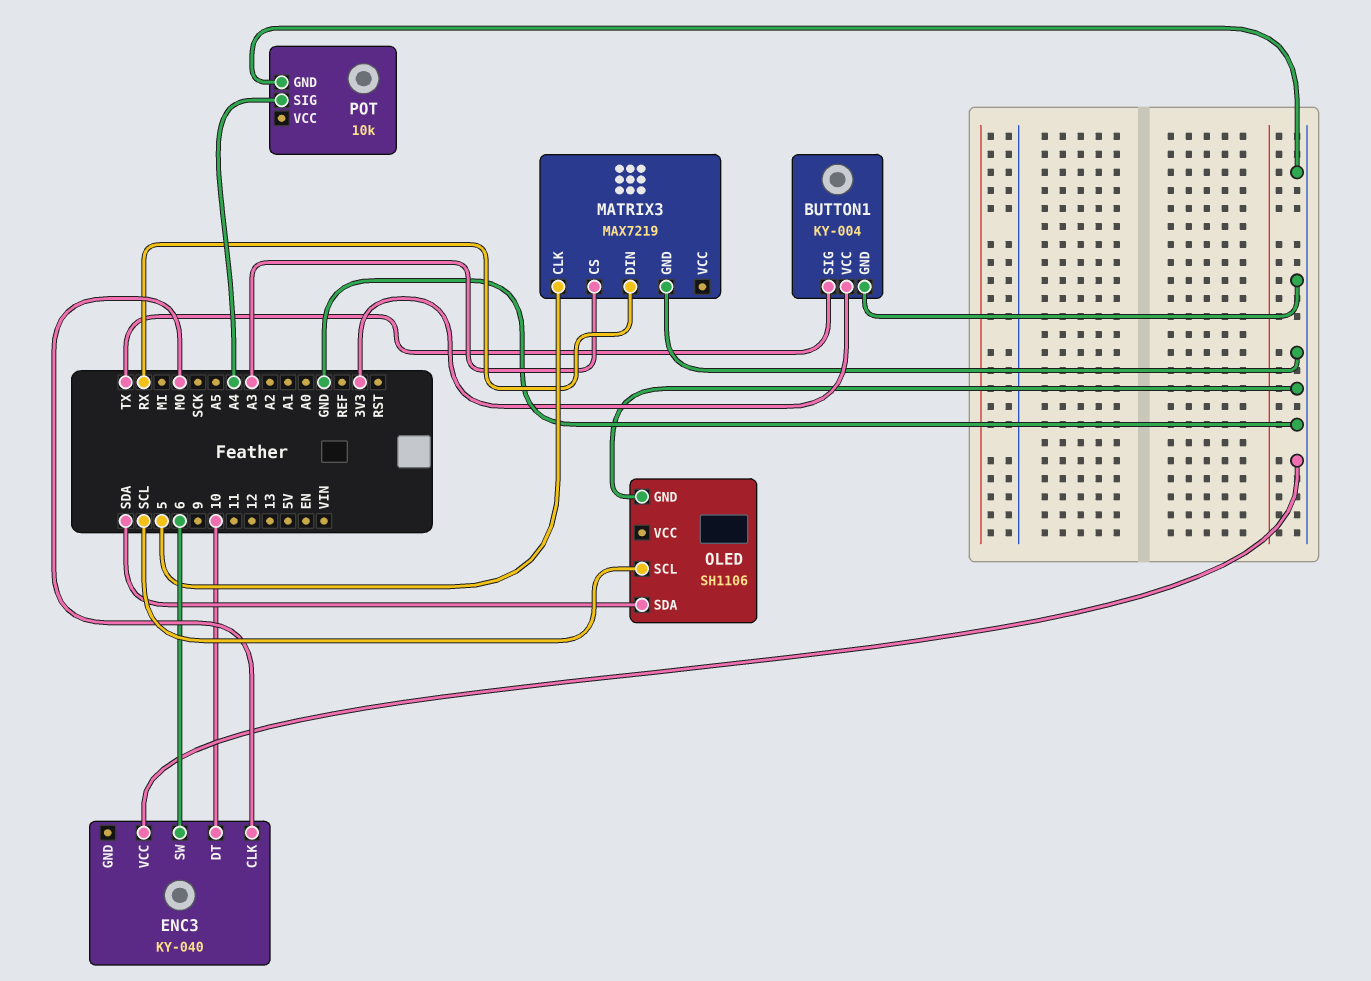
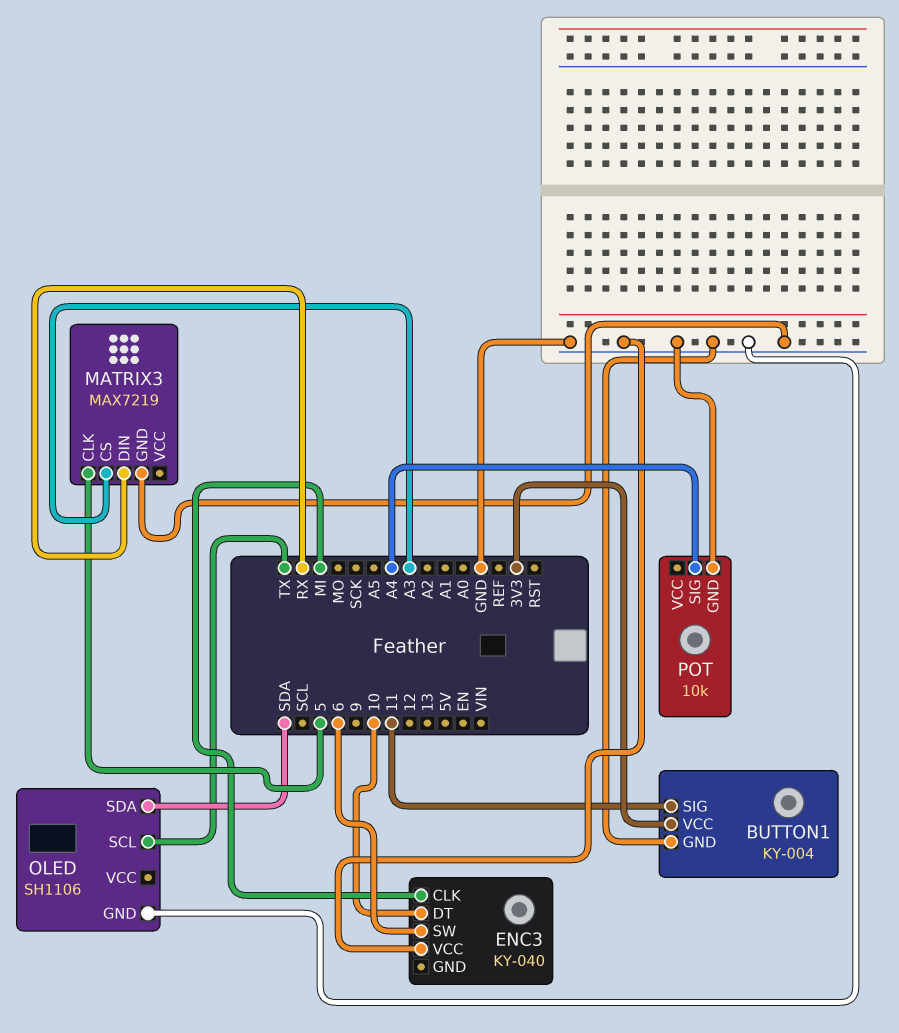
BUTTON1 pin SIG: TX -> 11
ENC3 pin CLK: MO -> MI
OLED pin SCL: SCL -> TX

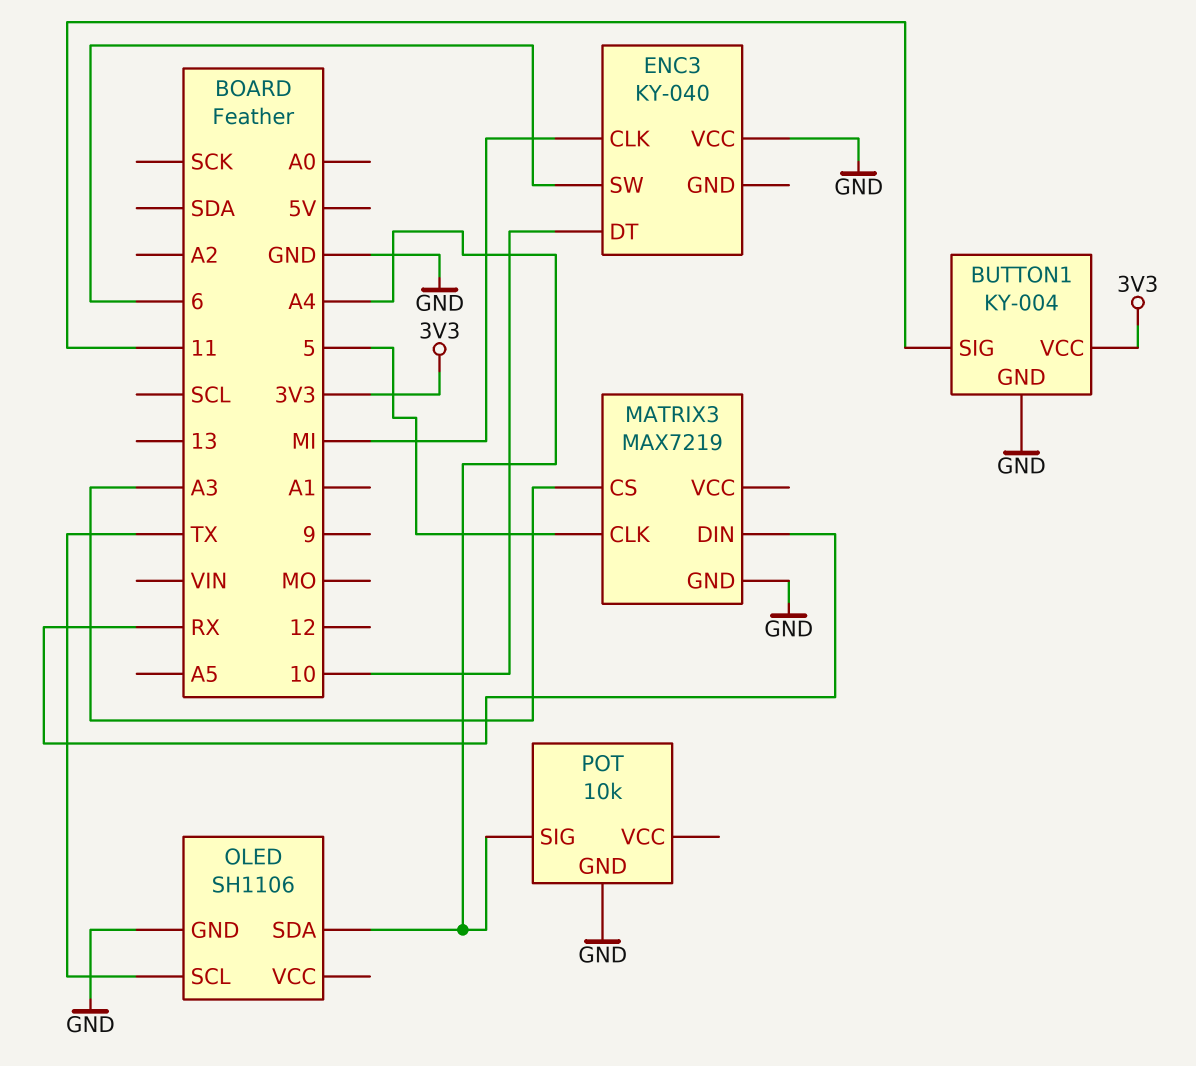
OLED pin SDA: SDA -> A4

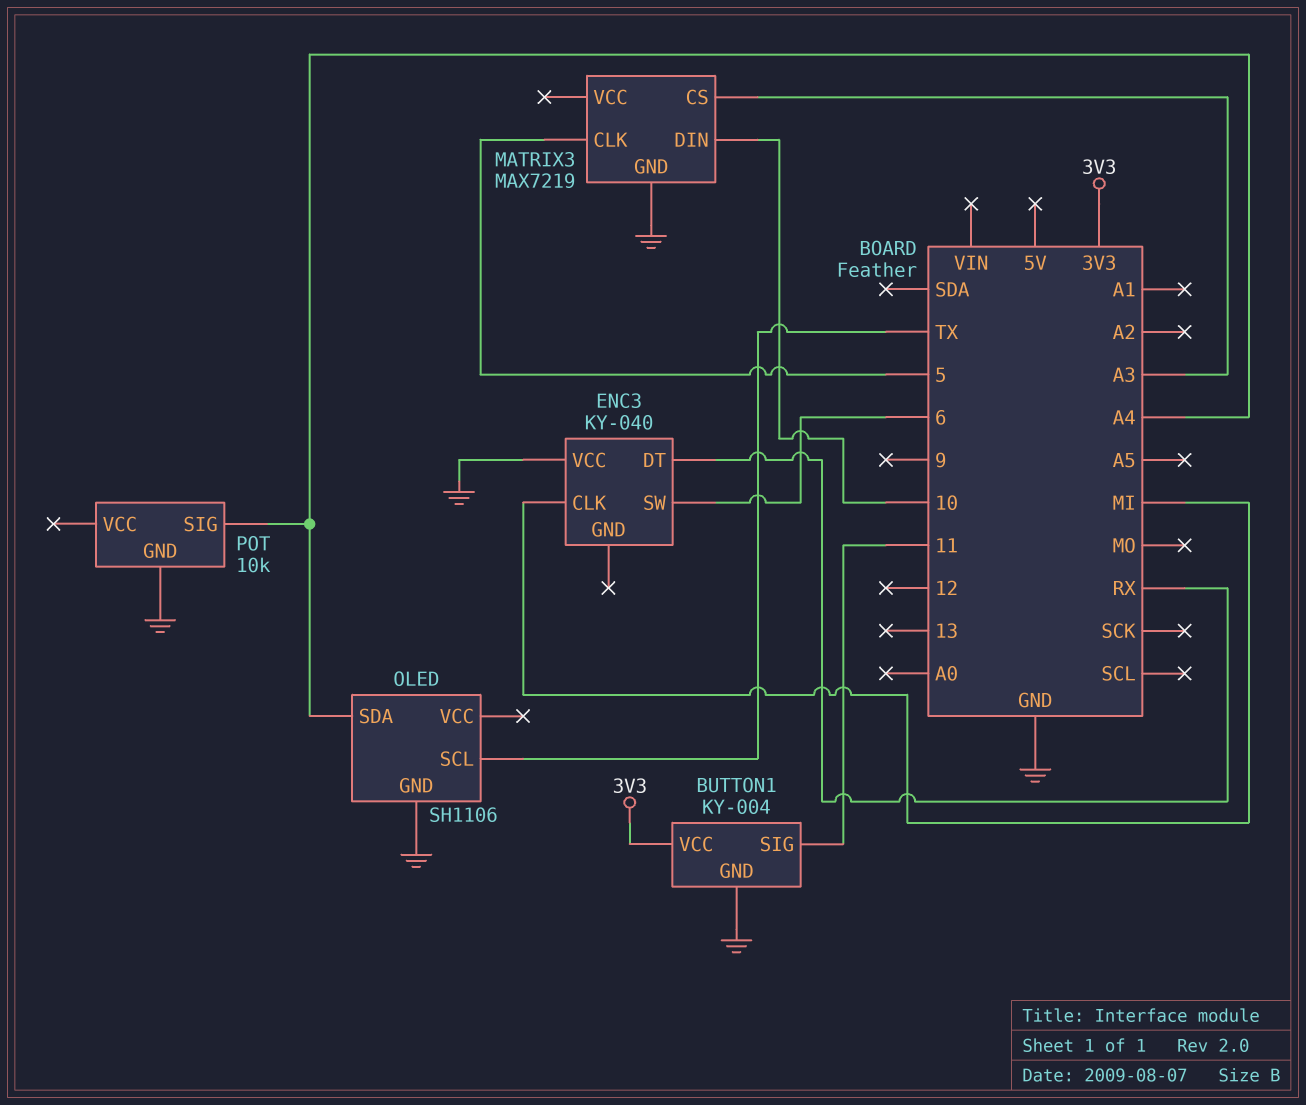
ENC3 pin DT: 10 -> RX
MATRIX3 pin DIN: RX -> 10

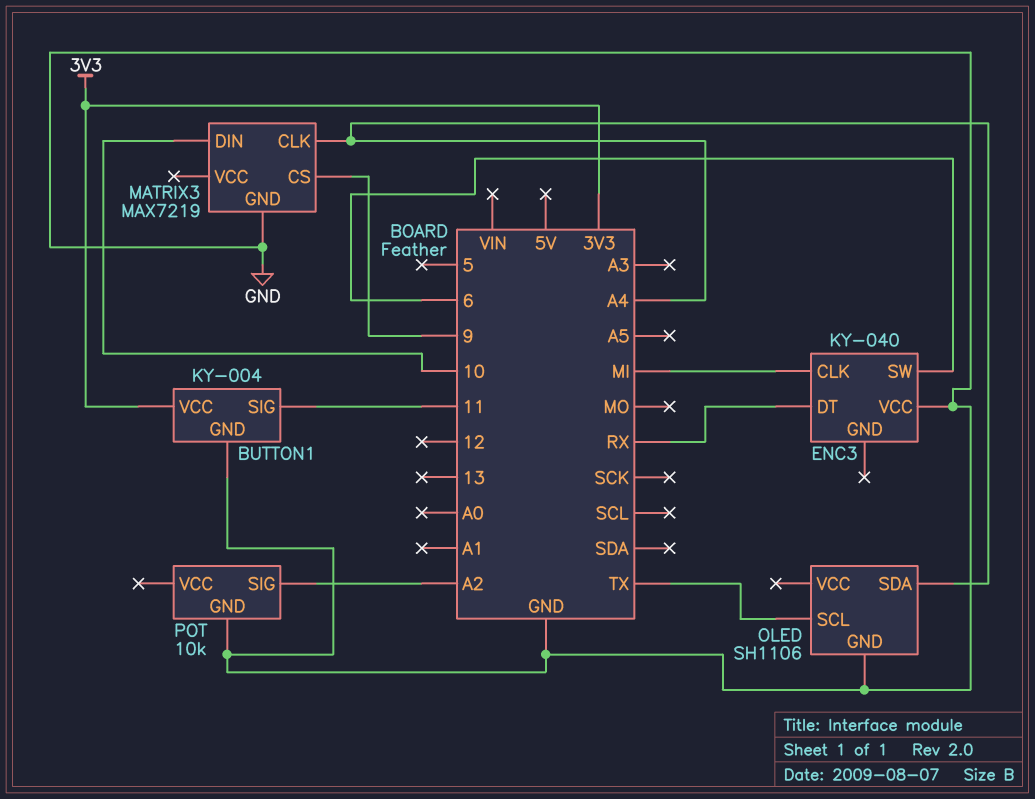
MATRIX3 pin CLK: 5 -> A4
MATRIX3 pin CS: A3 -> 9
POT pin SIG: A4 -> A2

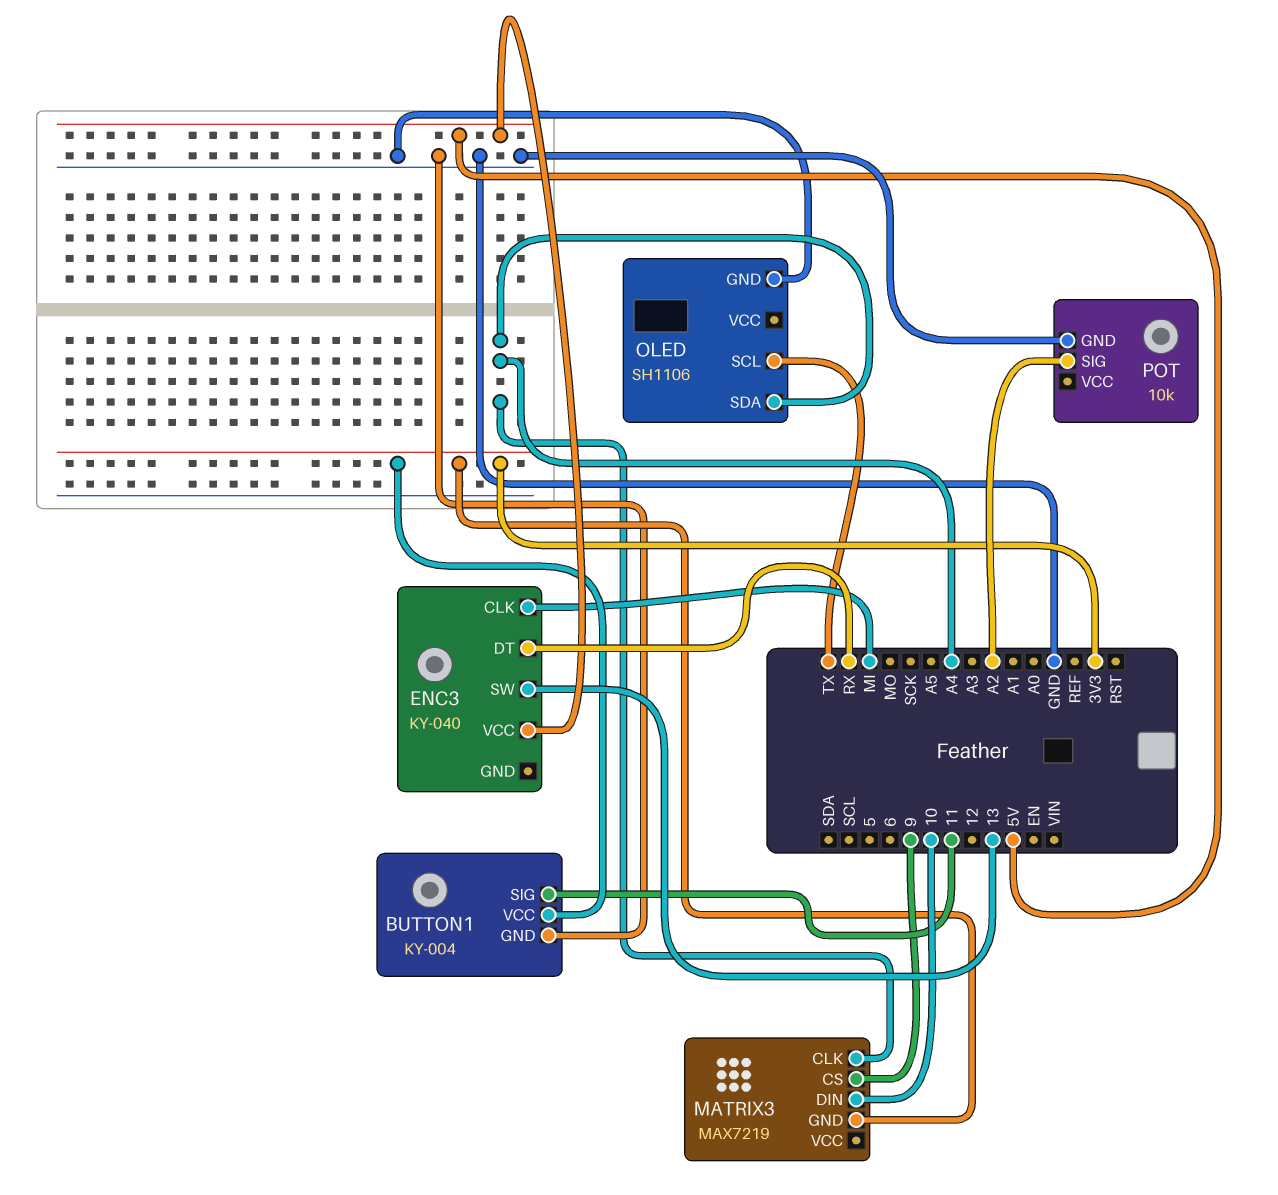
ENC3 pin SW: 6 -> 13
ENC3 pin VCC: GND -> 5V
MATRIX3 pin GND: GND -> 3V3

